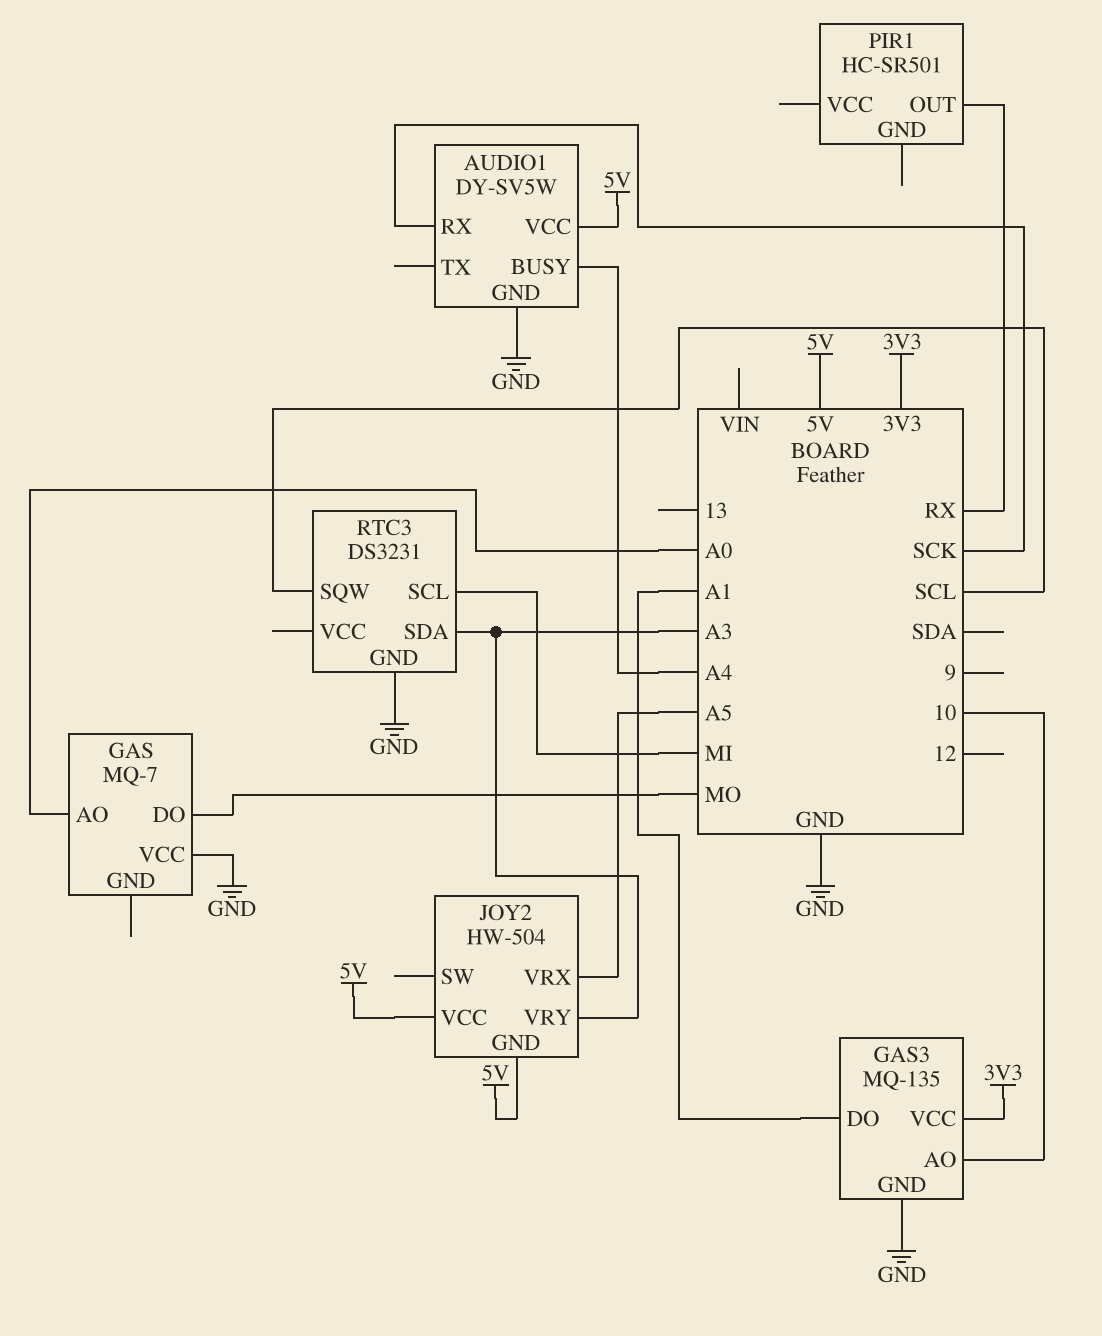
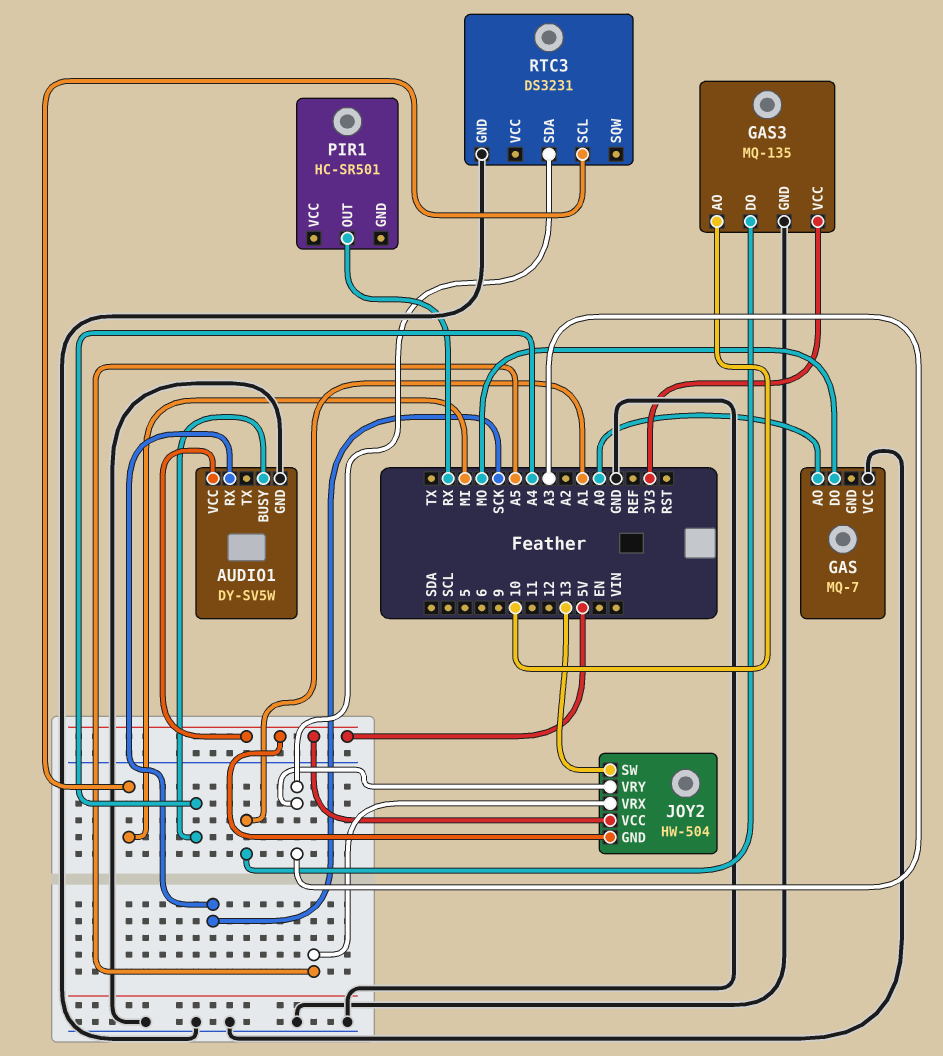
JOY2 pin SW: none -> 13
RTC3 pin SQW: SCL -> none

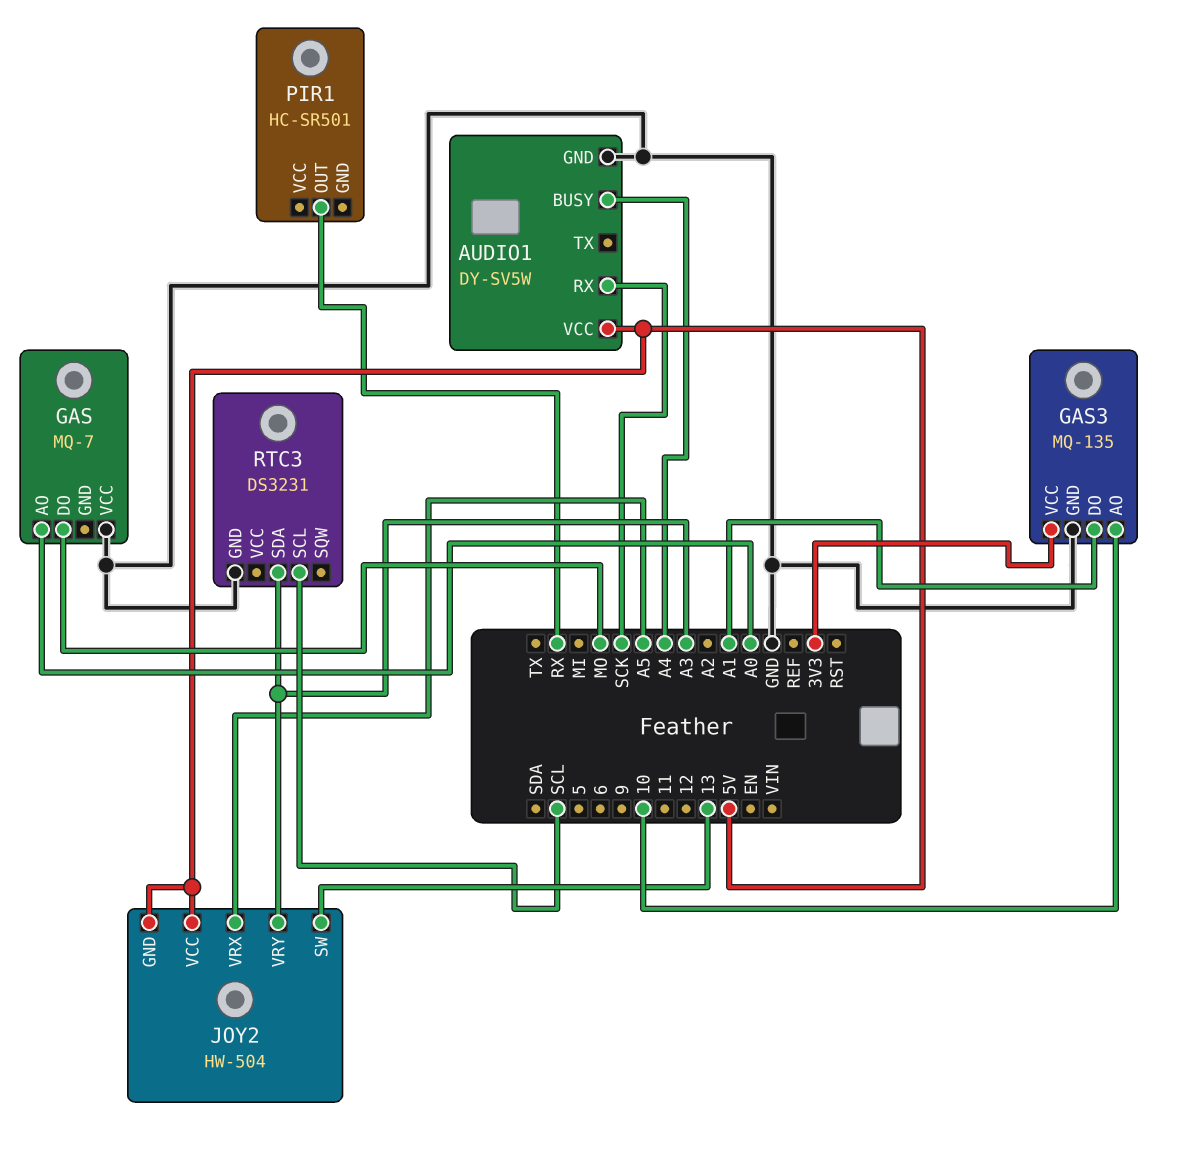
RTC3 pin SCL: MI -> SCL

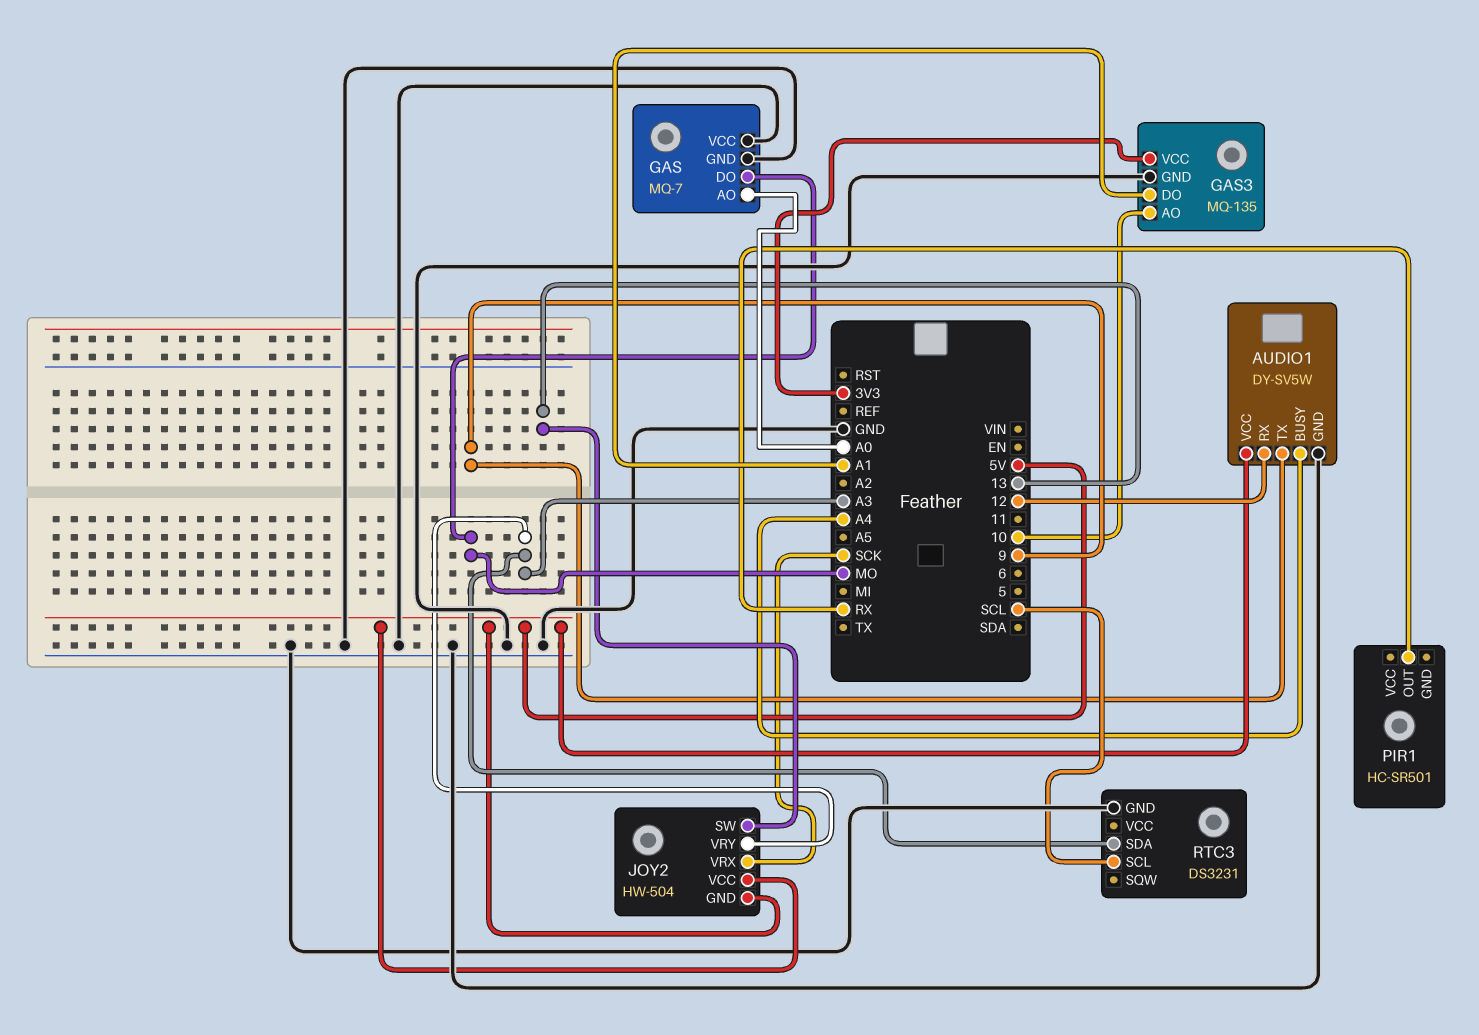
AUDIO1 pin RX: SCK -> 12
AUDIO1 pin TX: none -> 9
GAS pin GND: none -> GND
JOY2 pin VRX: A5 -> SCK

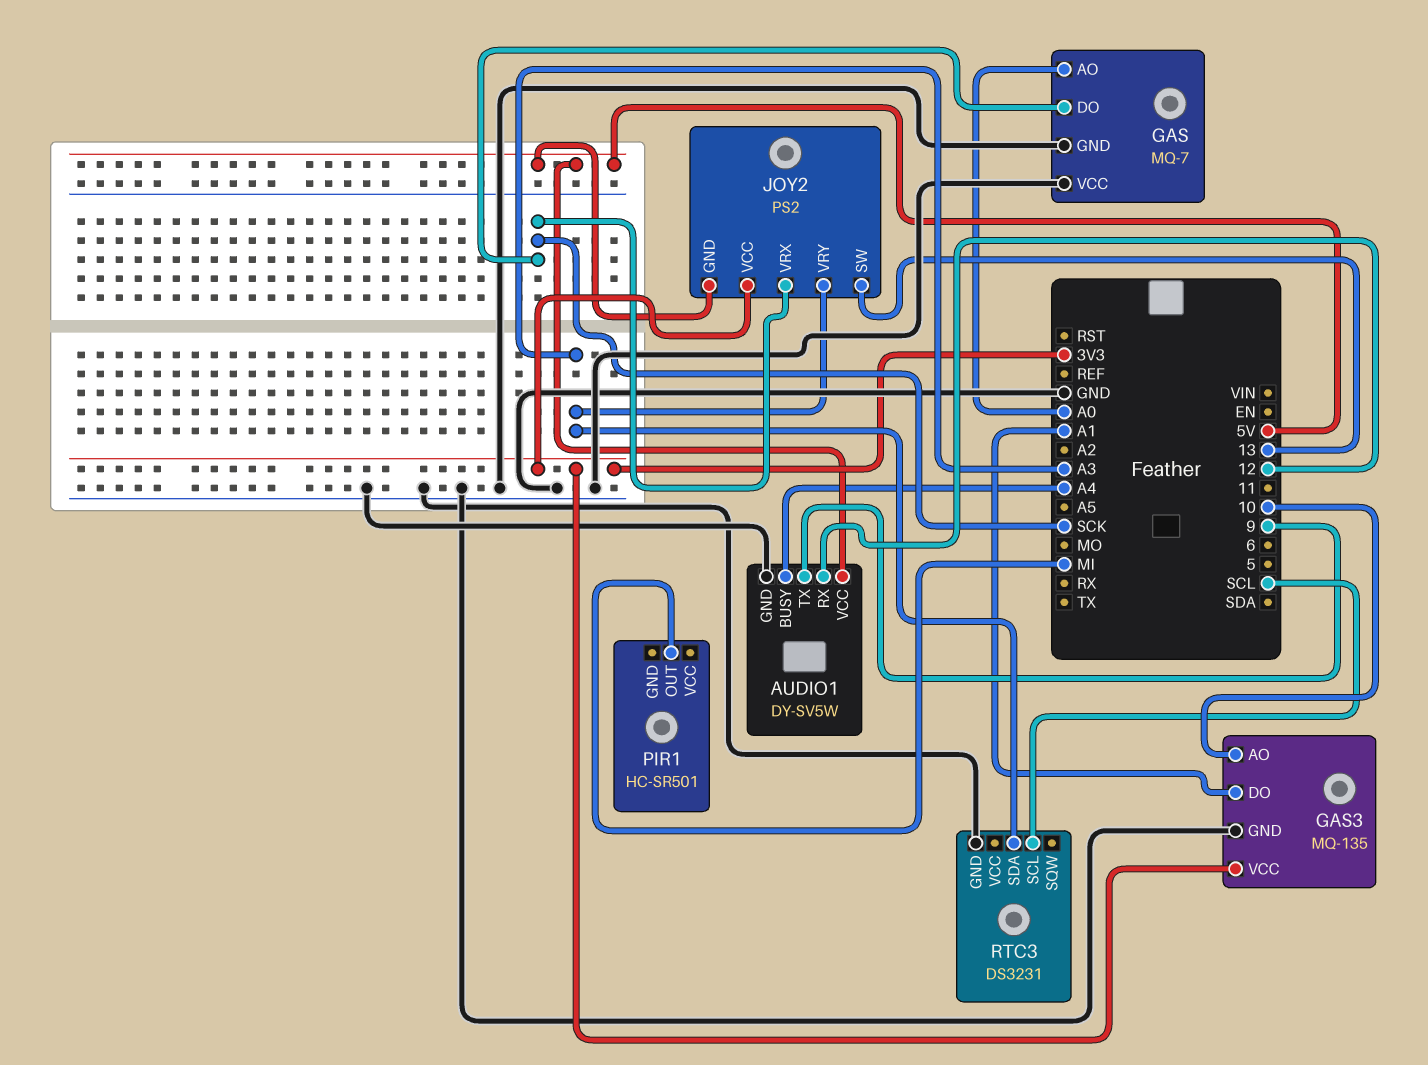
GAS pin DO: MO -> SCK
JOY2: HW-504 -> PS2
JOY2 pin VCC: 5V -> 3V3
PIR1 pin OUT: RX -> MI

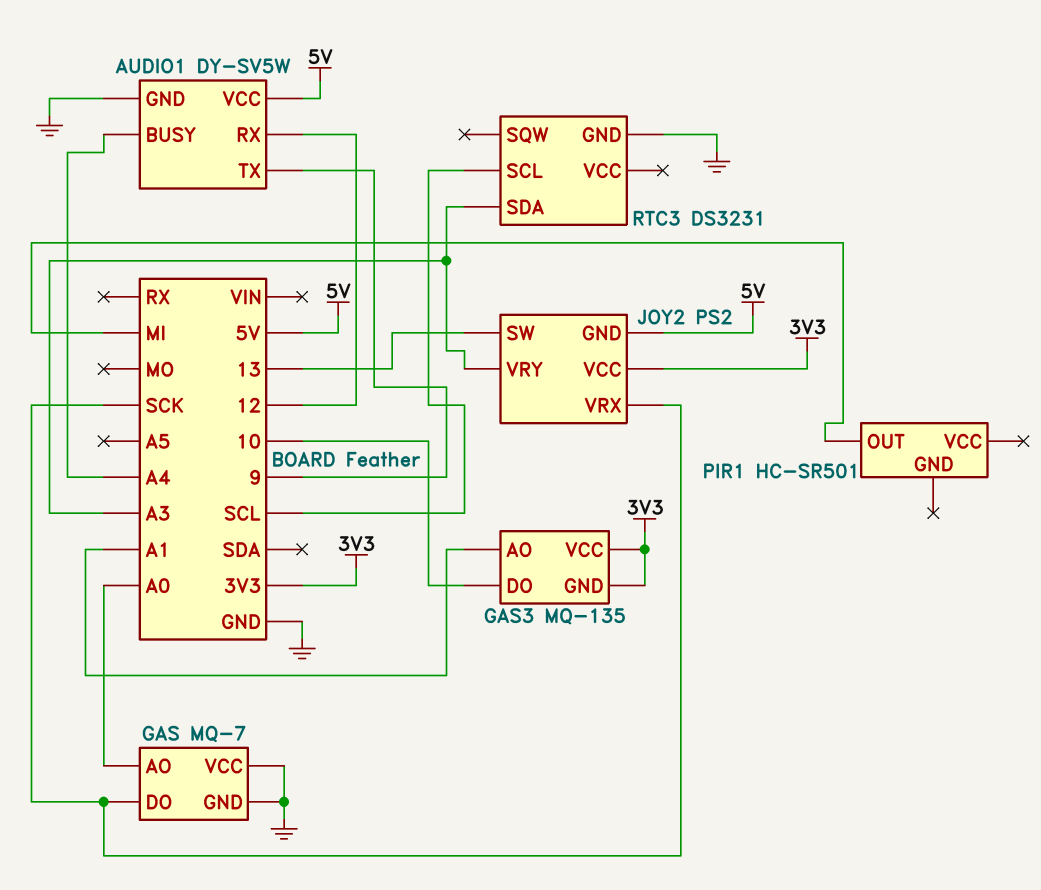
GAS3 pin AO: 10 -> A1
GAS3 pin DO: A1 -> 10
GAS3 pin GND: GND -> 3V3

